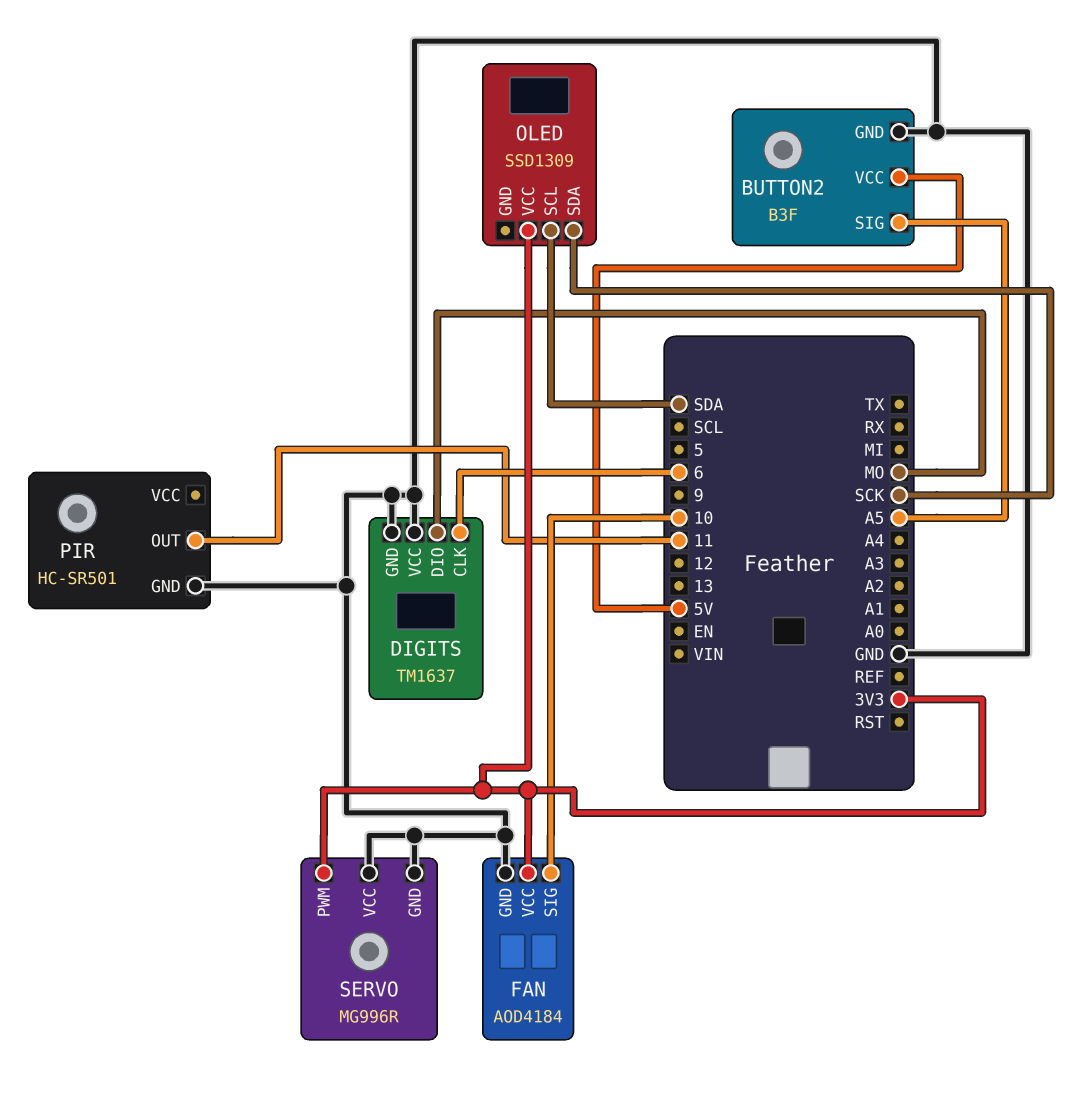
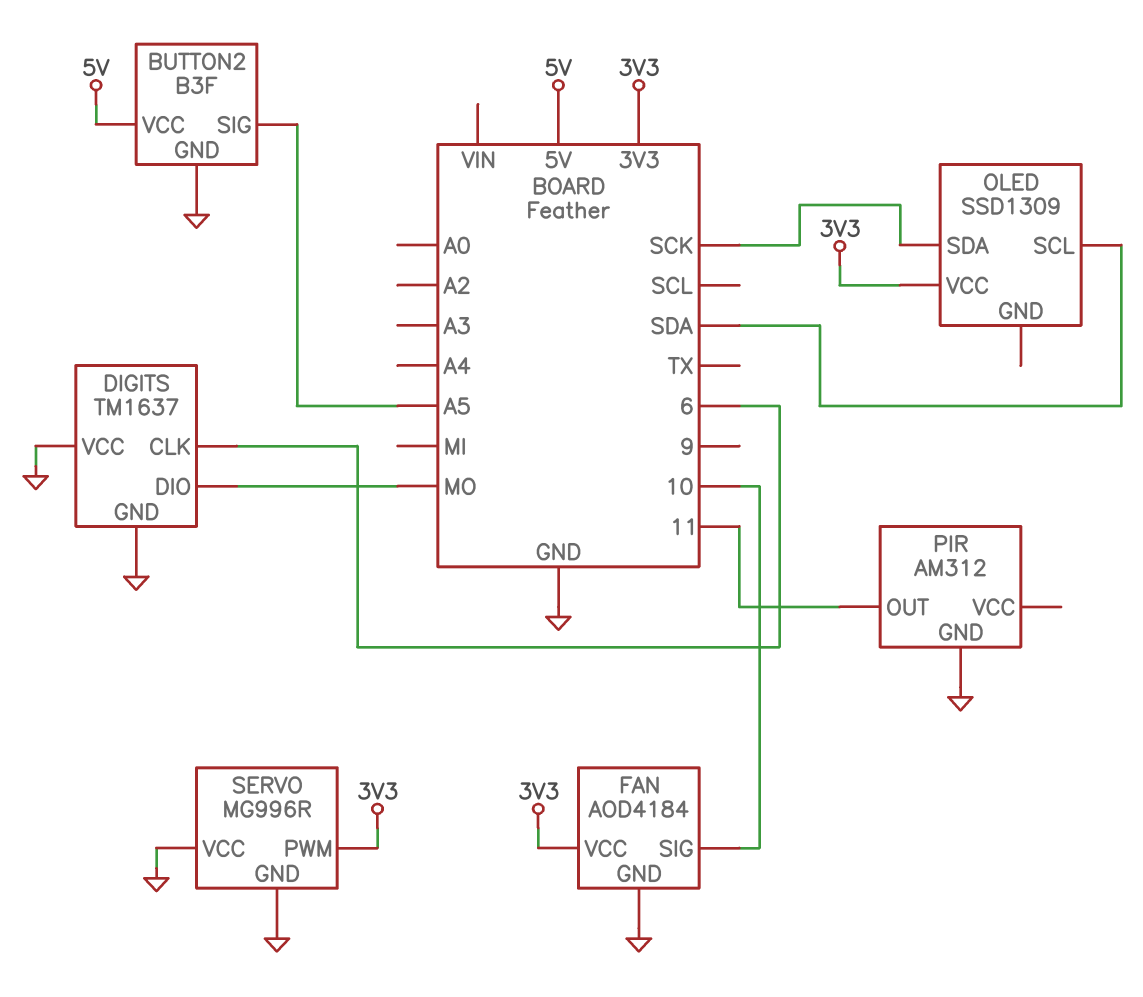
PIR: HC-SR501 -> AM312

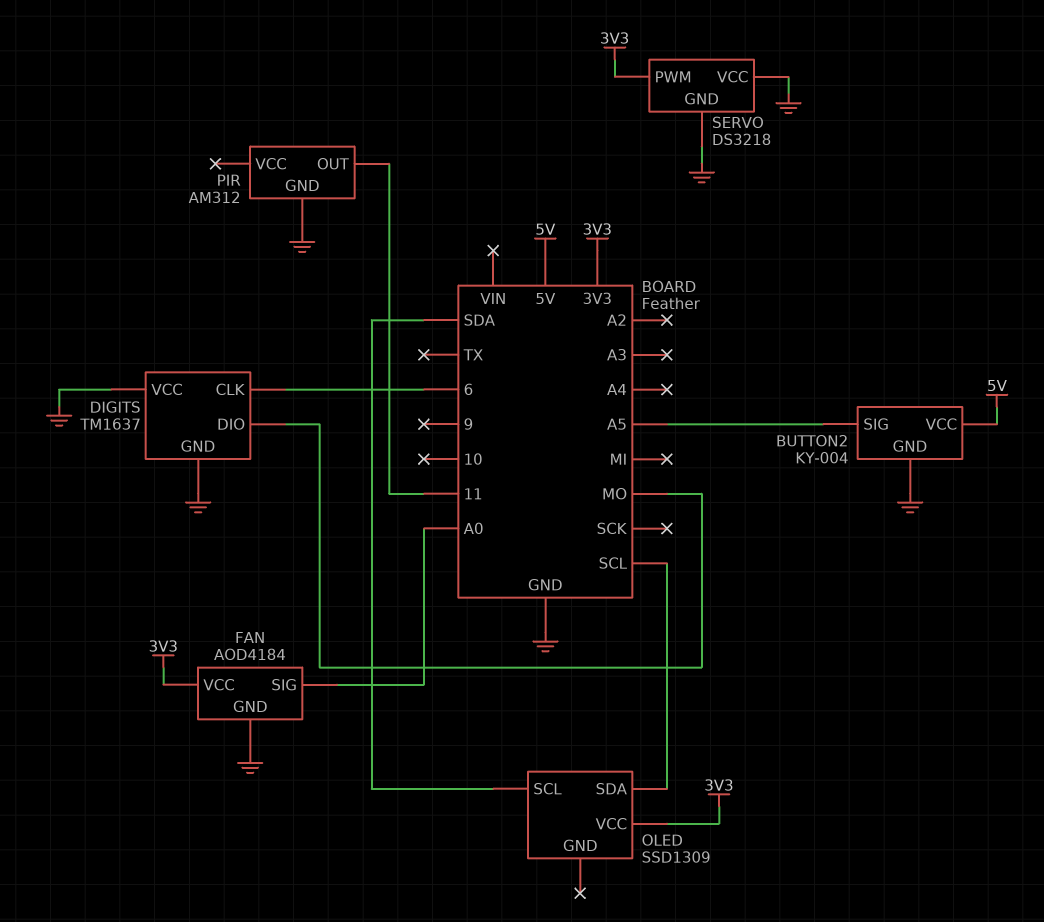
BUTTON2: B3F -> KY-004
FAN pin SIG: 10 -> A0
OLED pin SDA: SCK -> SCL
SERVO: MG996R -> DS3218

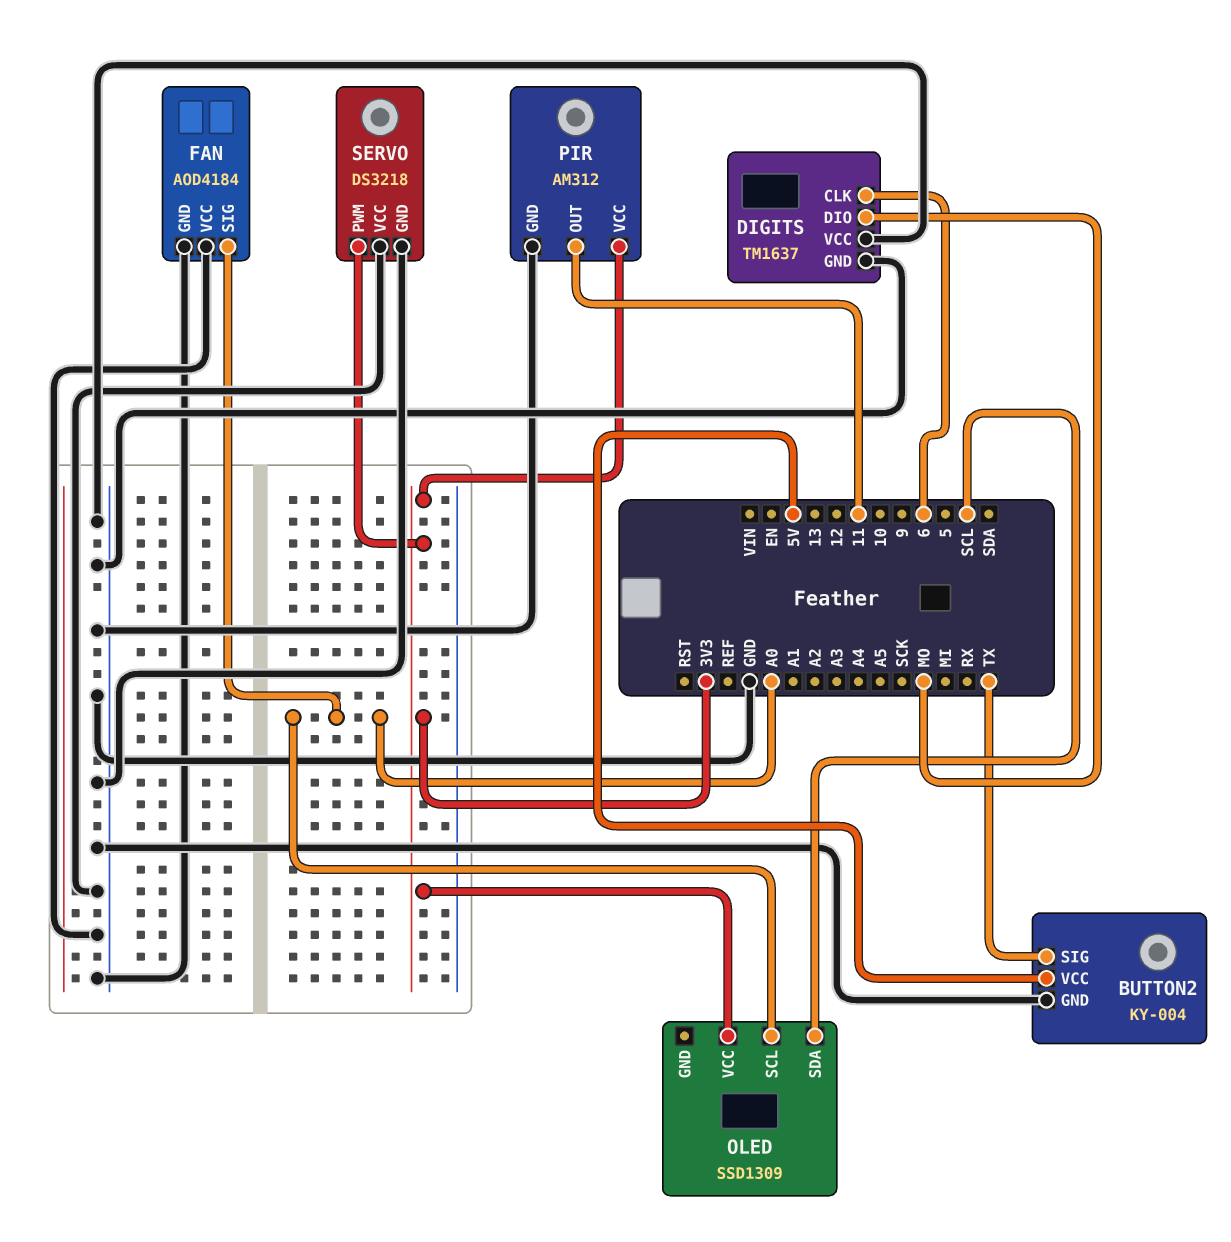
BUTTON2 pin SIG: A5 -> TX
FAN pin VCC: 3V3 -> GND
OLED pin SCL: SDA -> A0
PIR pin VCC: none -> 3V3

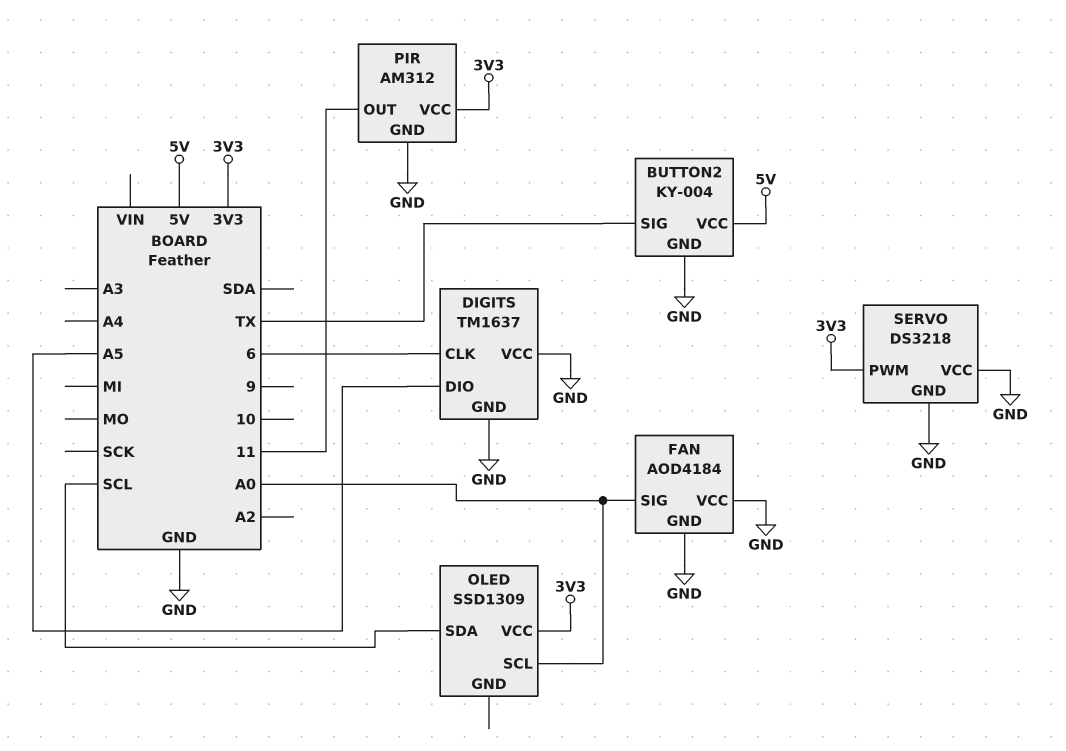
DIGITS pin DIO: MO -> A5

